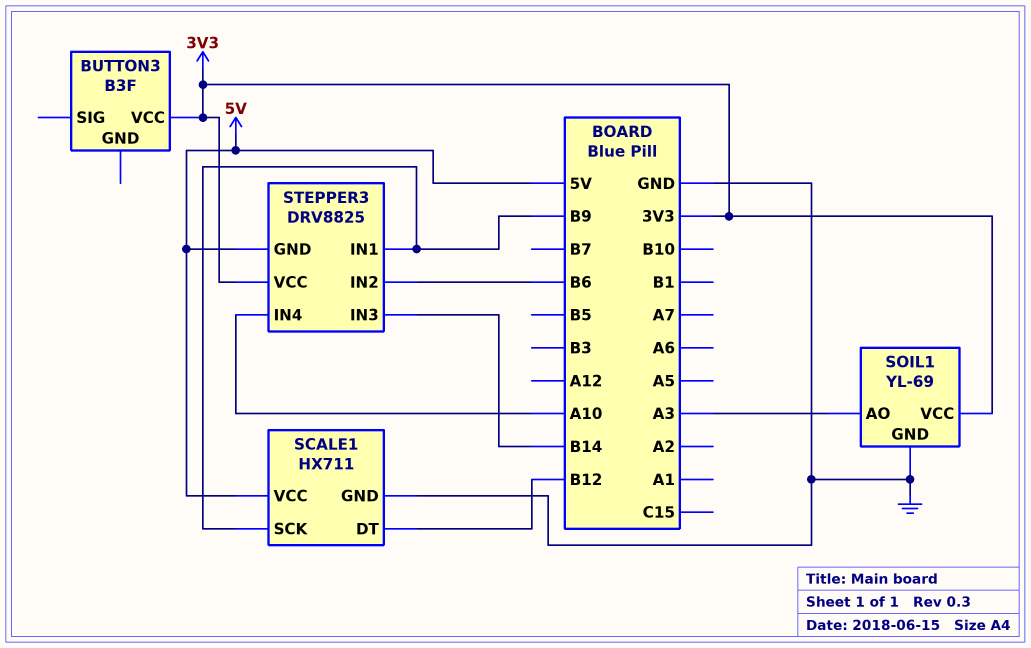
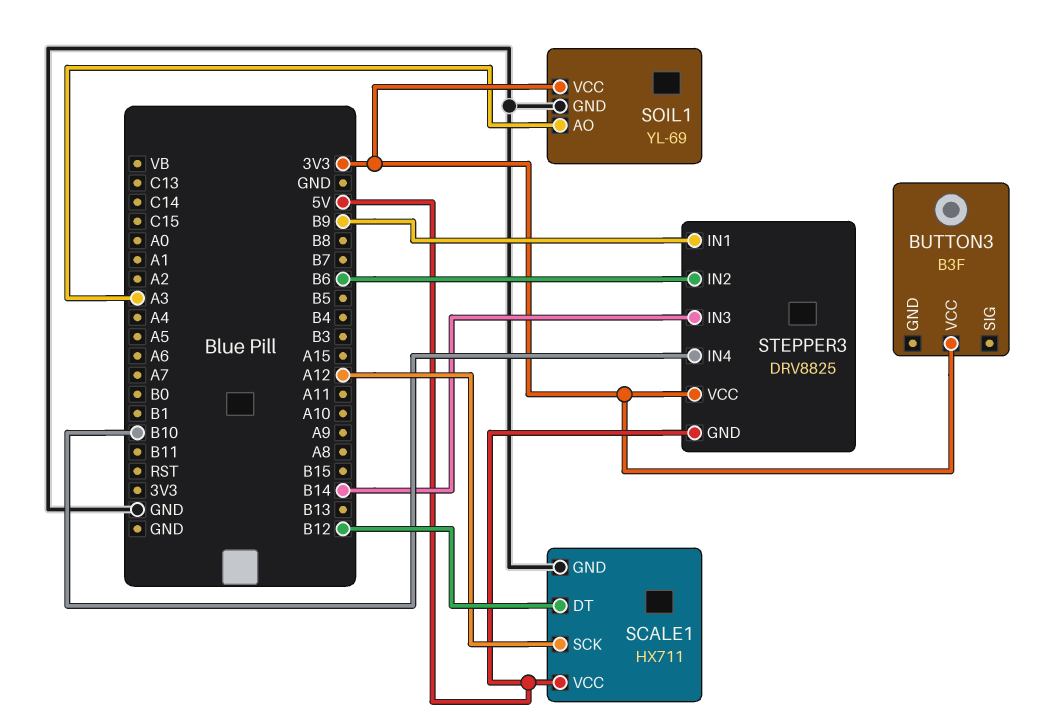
SCALE1 pin SCK: B9 -> A12
STEPPER3 pin IN4: A10 -> B10

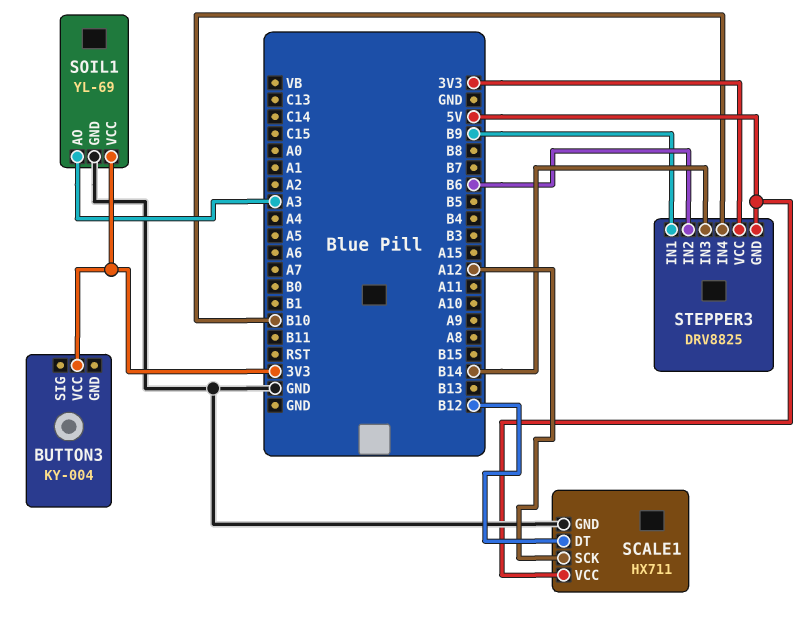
BUTTON3: B3F -> KY-004

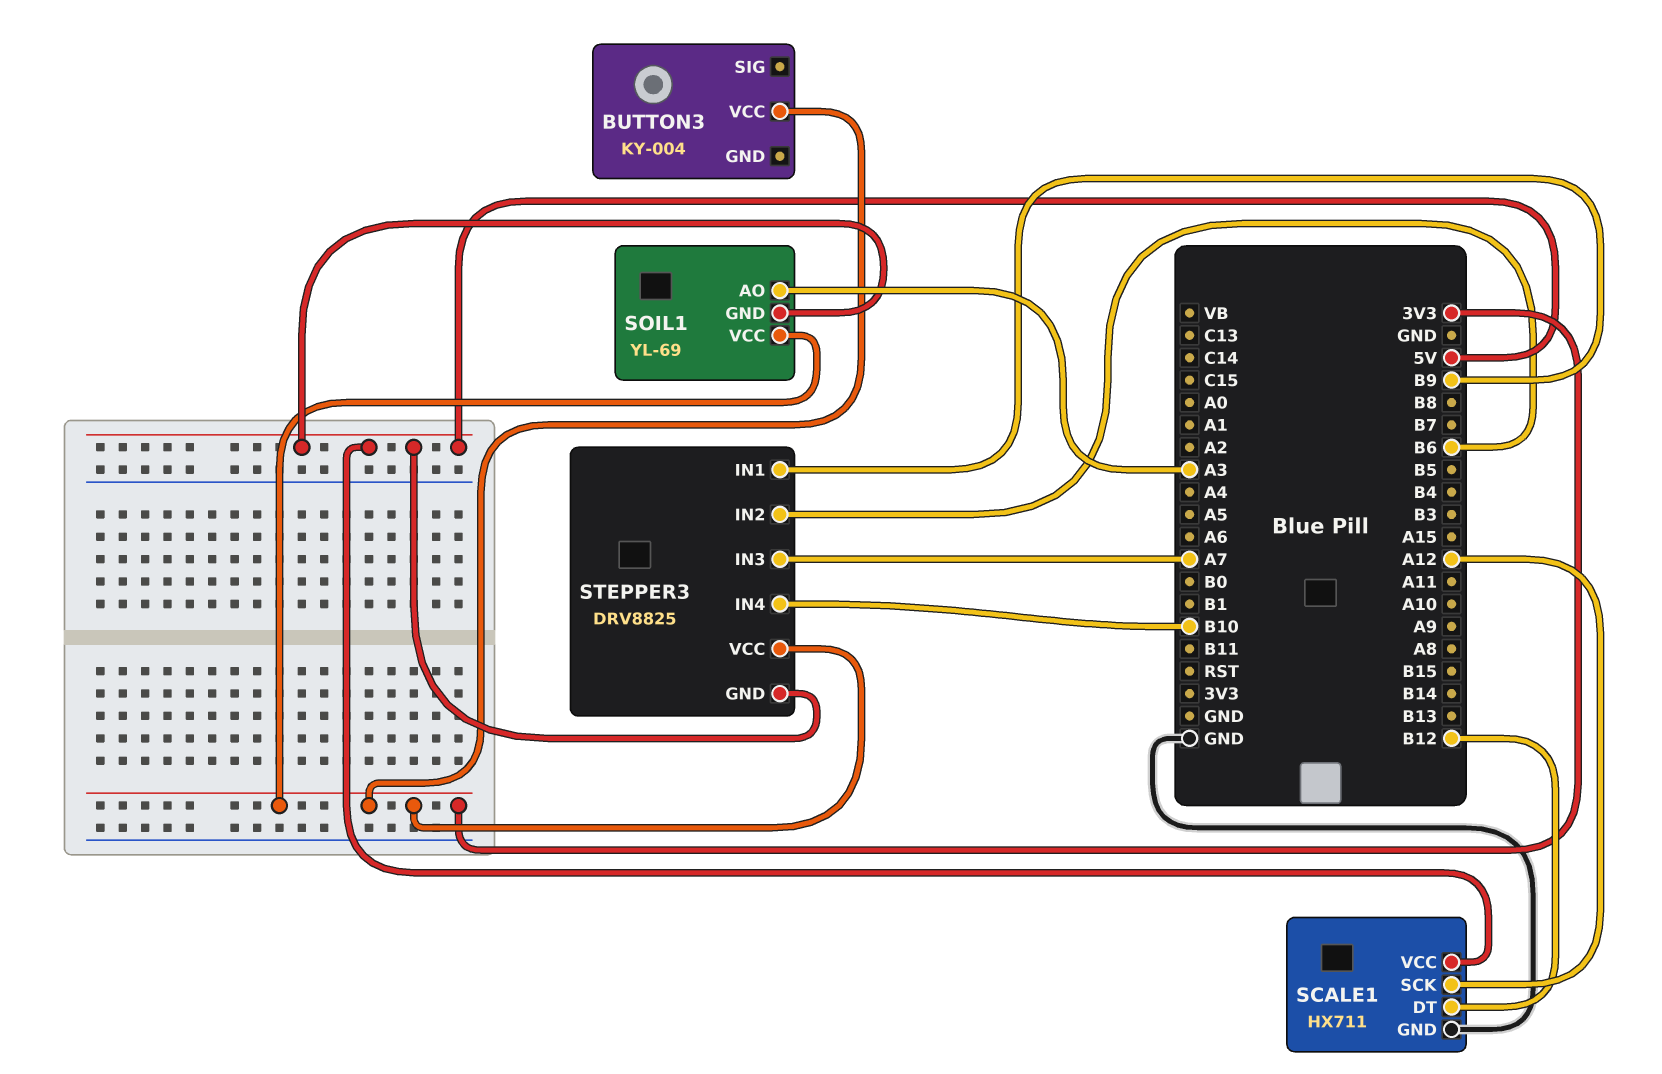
SOIL1 pin GND: GND -> 5V
STEPPER3 pin IN3: B14 -> A7

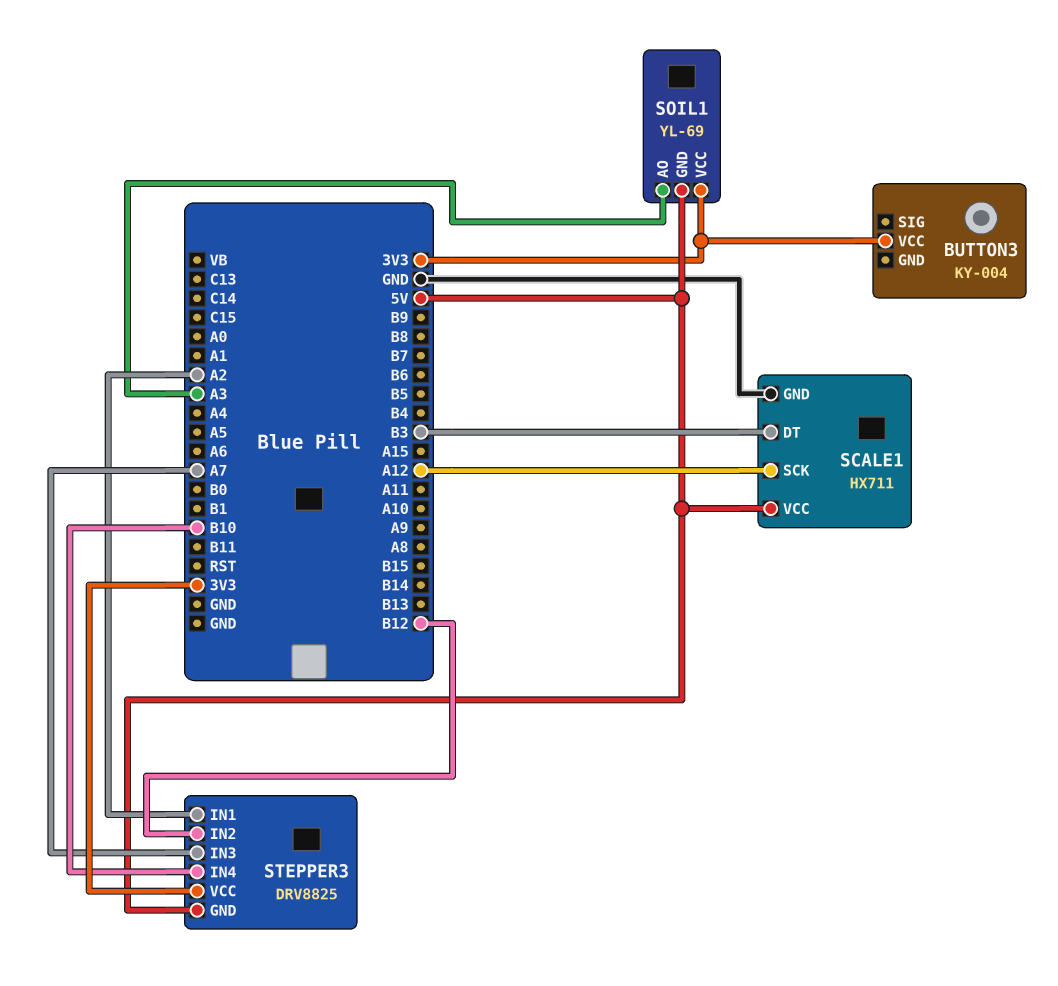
SCALE1 pin DT: B12 -> B3
STEPPER3 pin IN1: B9 -> A2
STEPPER3 pin IN2: B6 -> B12

